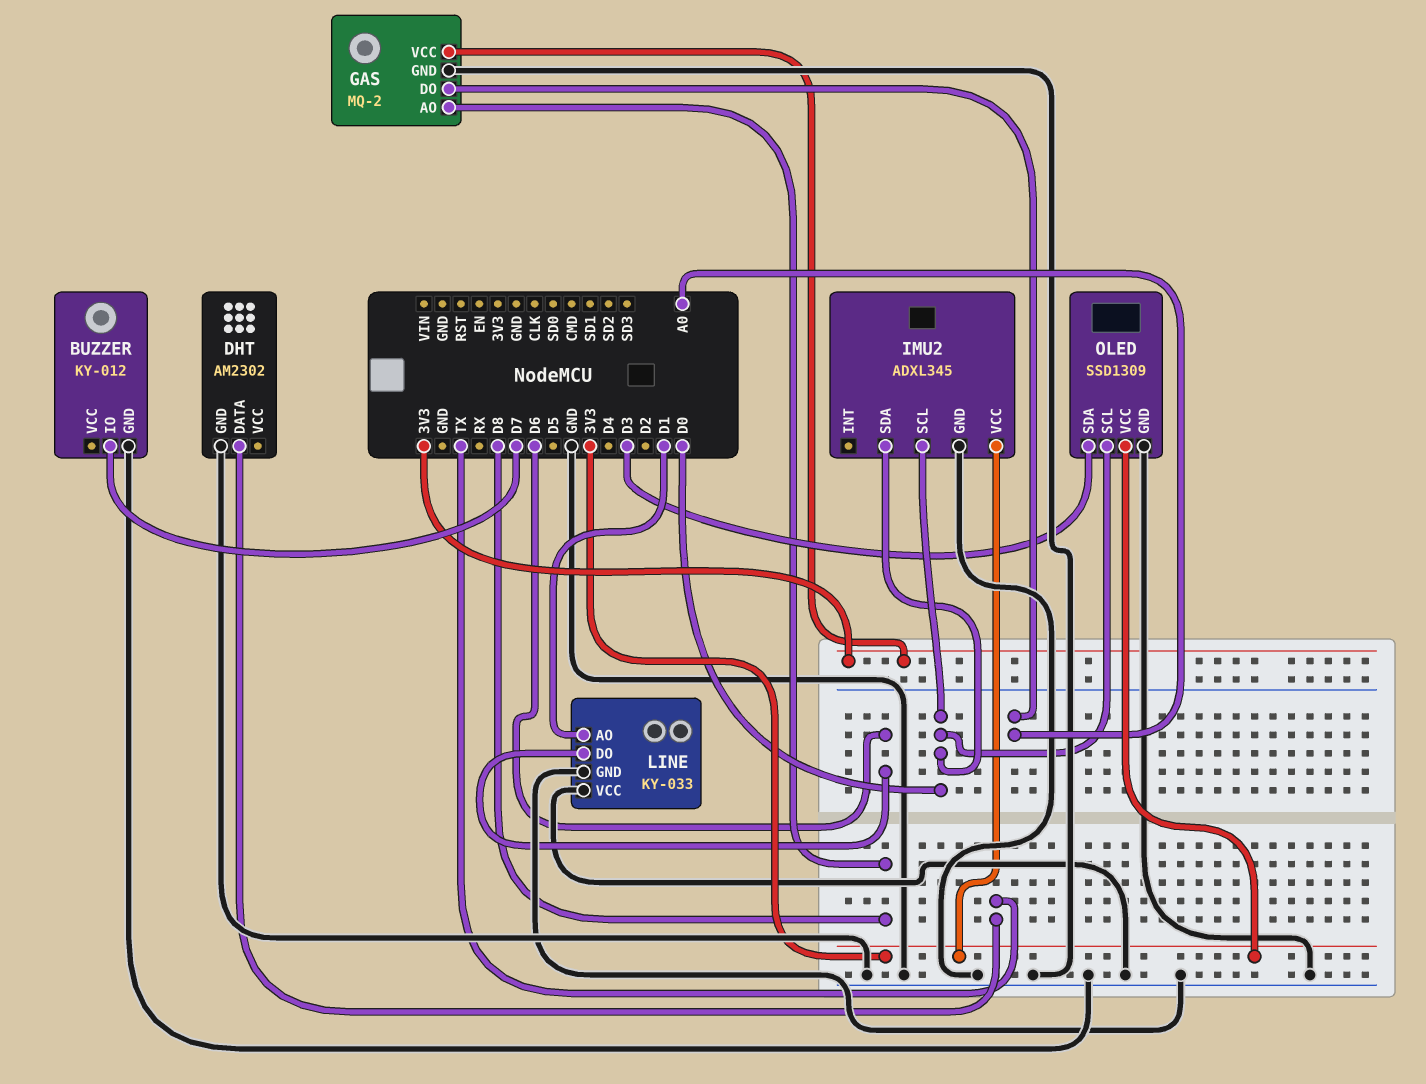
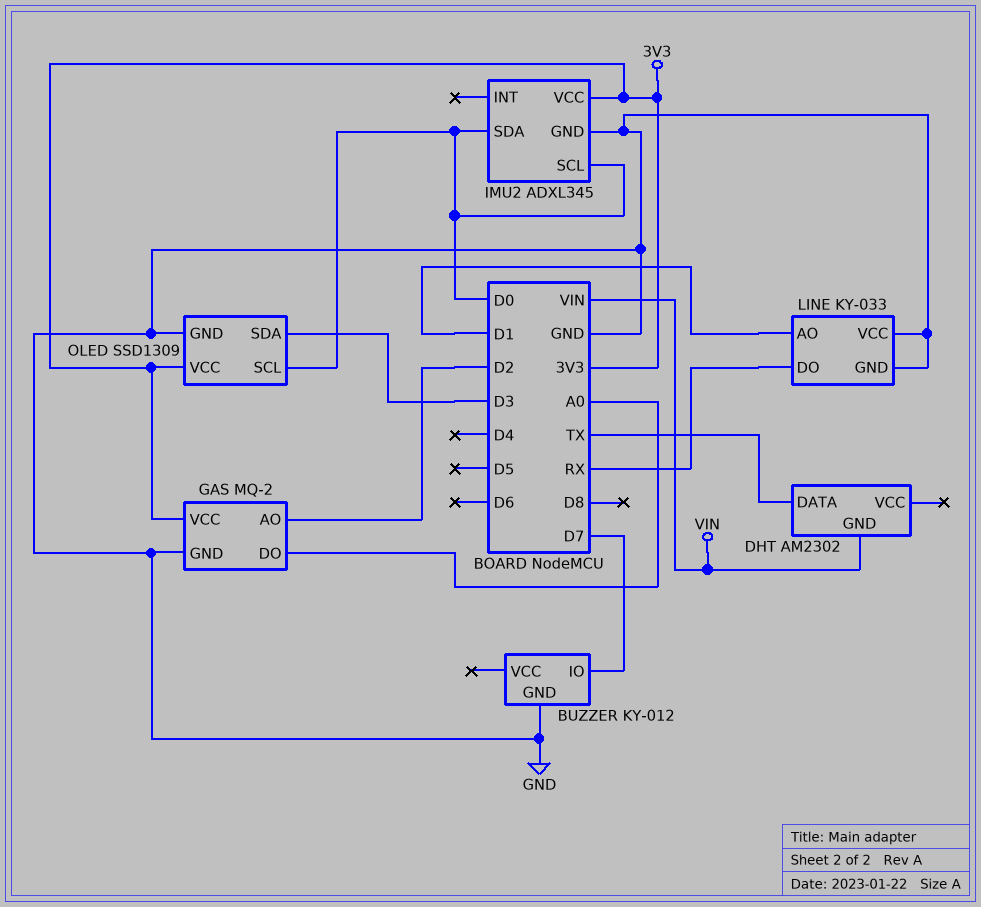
DHT pin GND: GND -> VIN
GAS pin AO: D8 -> D2
LINE pin DO: D6 -> RX

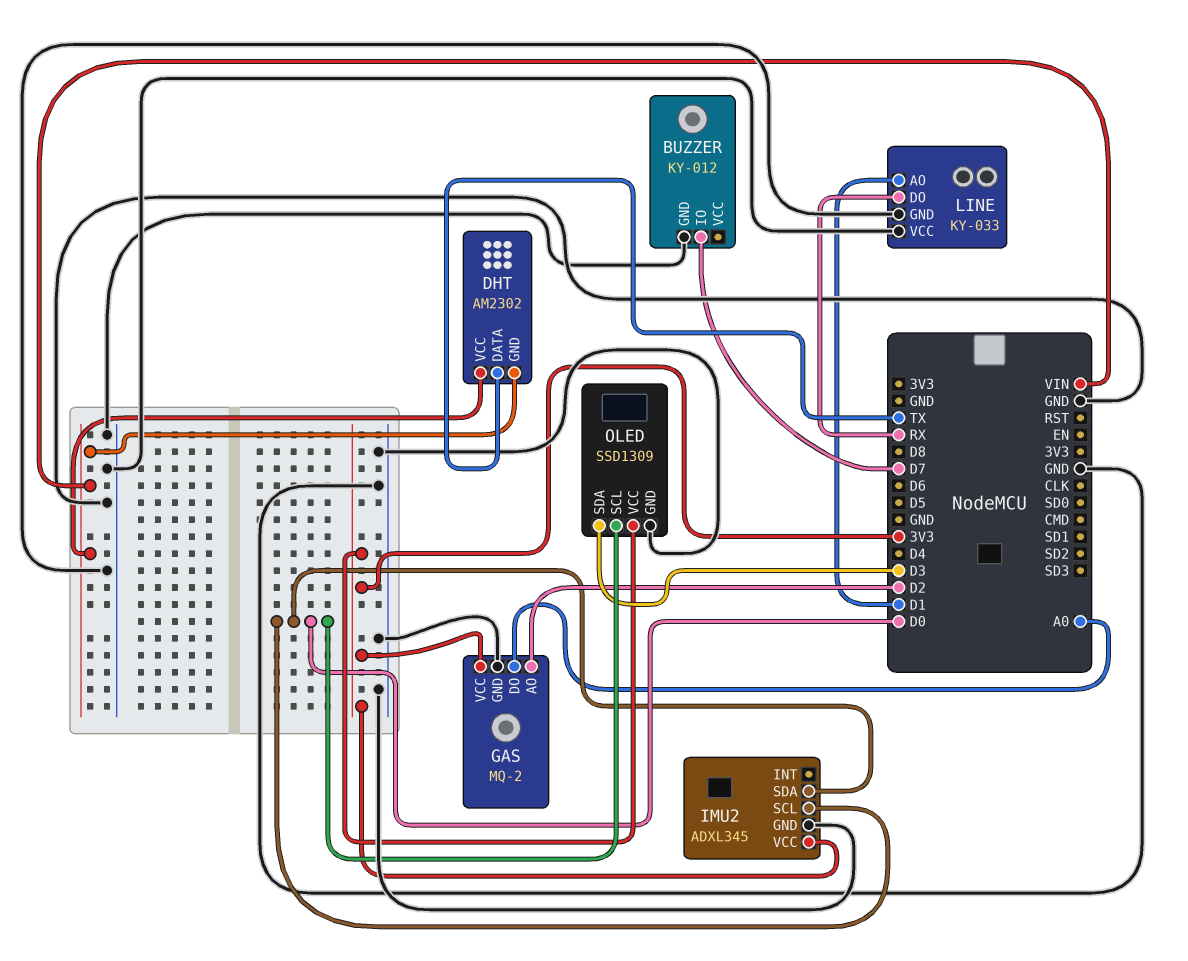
DHT pin VCC: none -> VIN

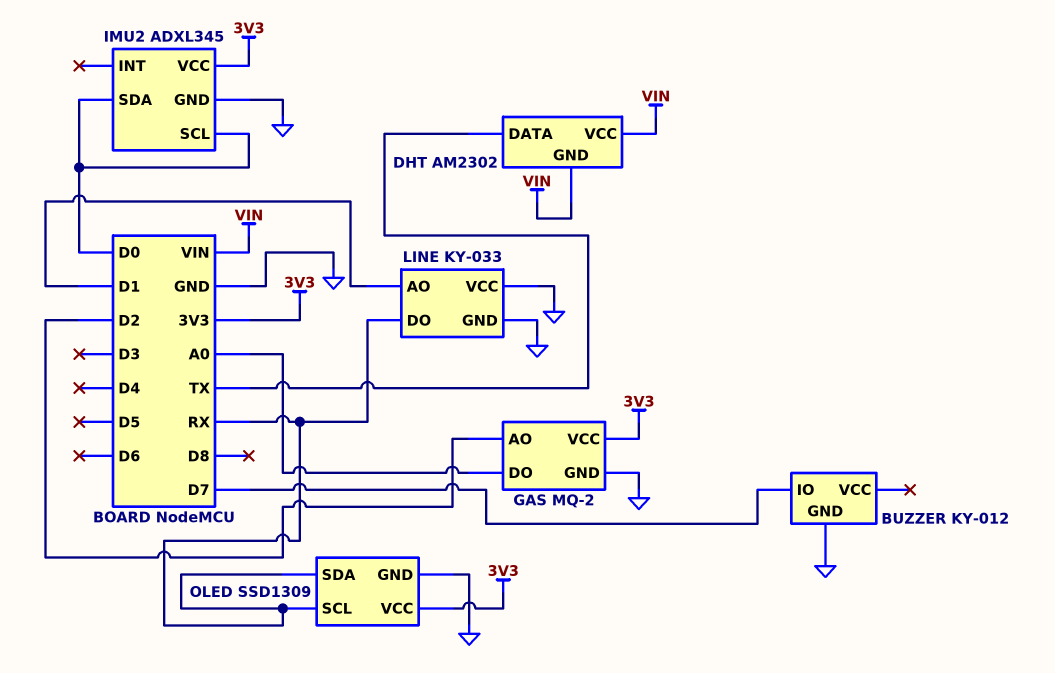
OLED pin SCL: D0 -> RX
OLED pin SDA: D3 -> RX

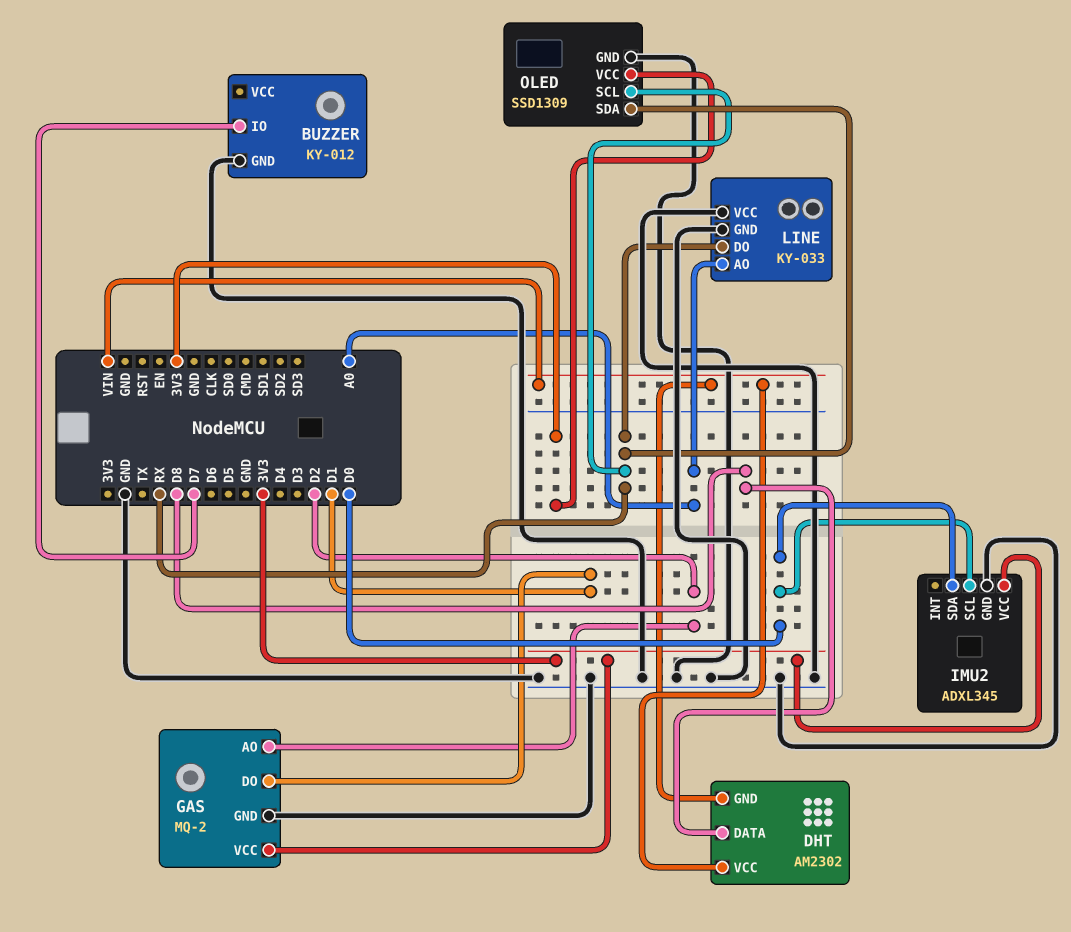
DHT pin DATA: TX -> D8
GAS pin DO: A0 -> D1
LINE pin AO: D1 -> A0

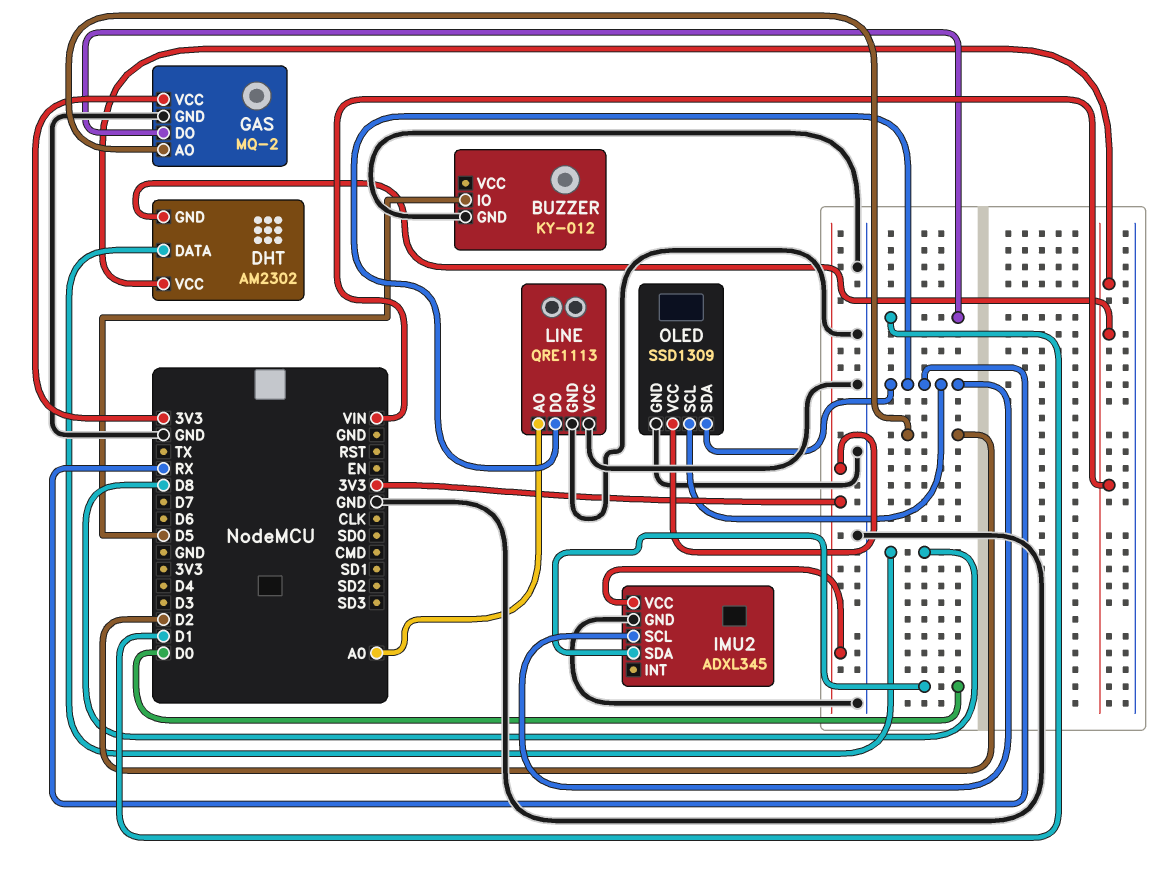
BUZZER pin IO: D7 -> D5
IMU2 pin SCL: D0 -> RX
LINE: KY-033 -> QRE1113

